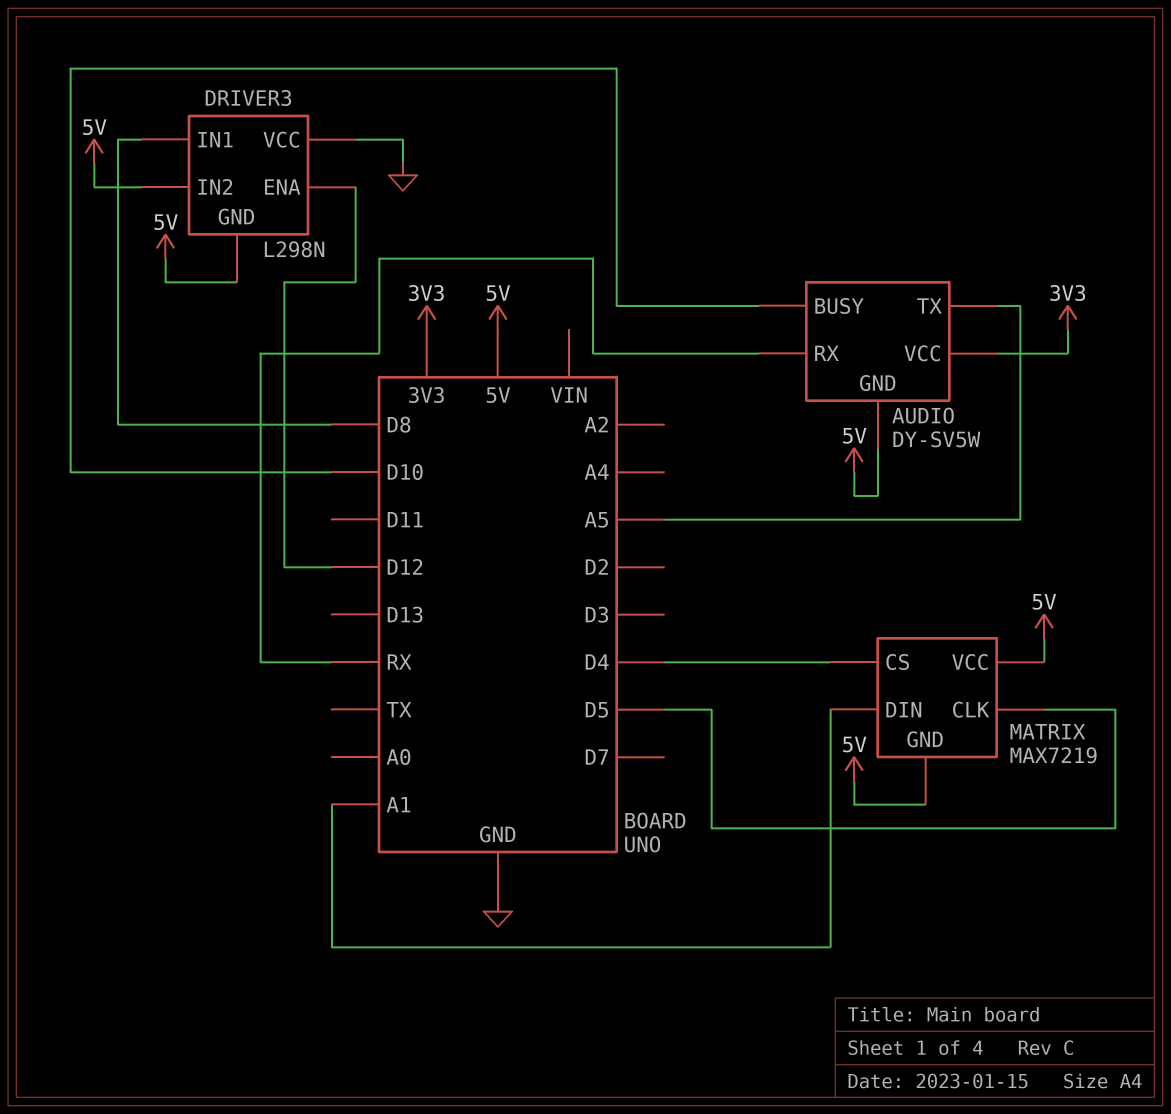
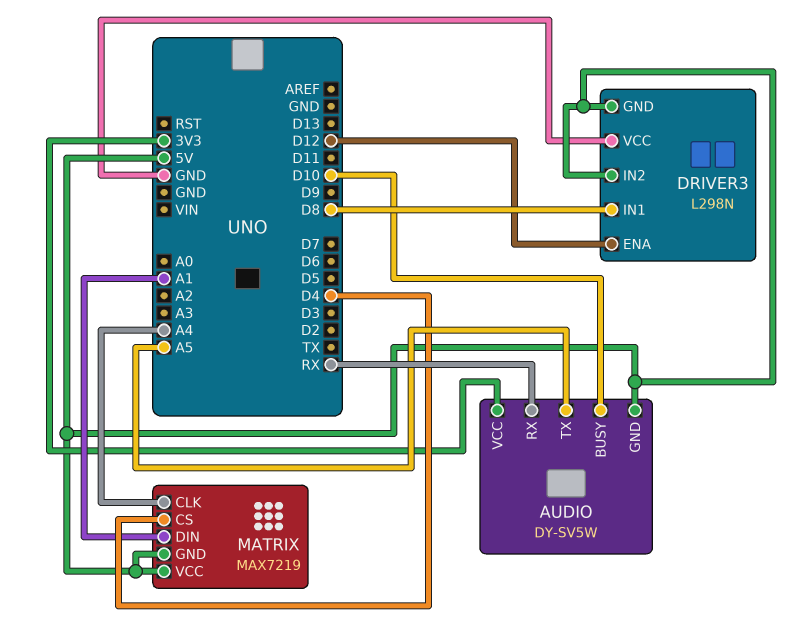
MATRIX pin CLK: D5 -> A4

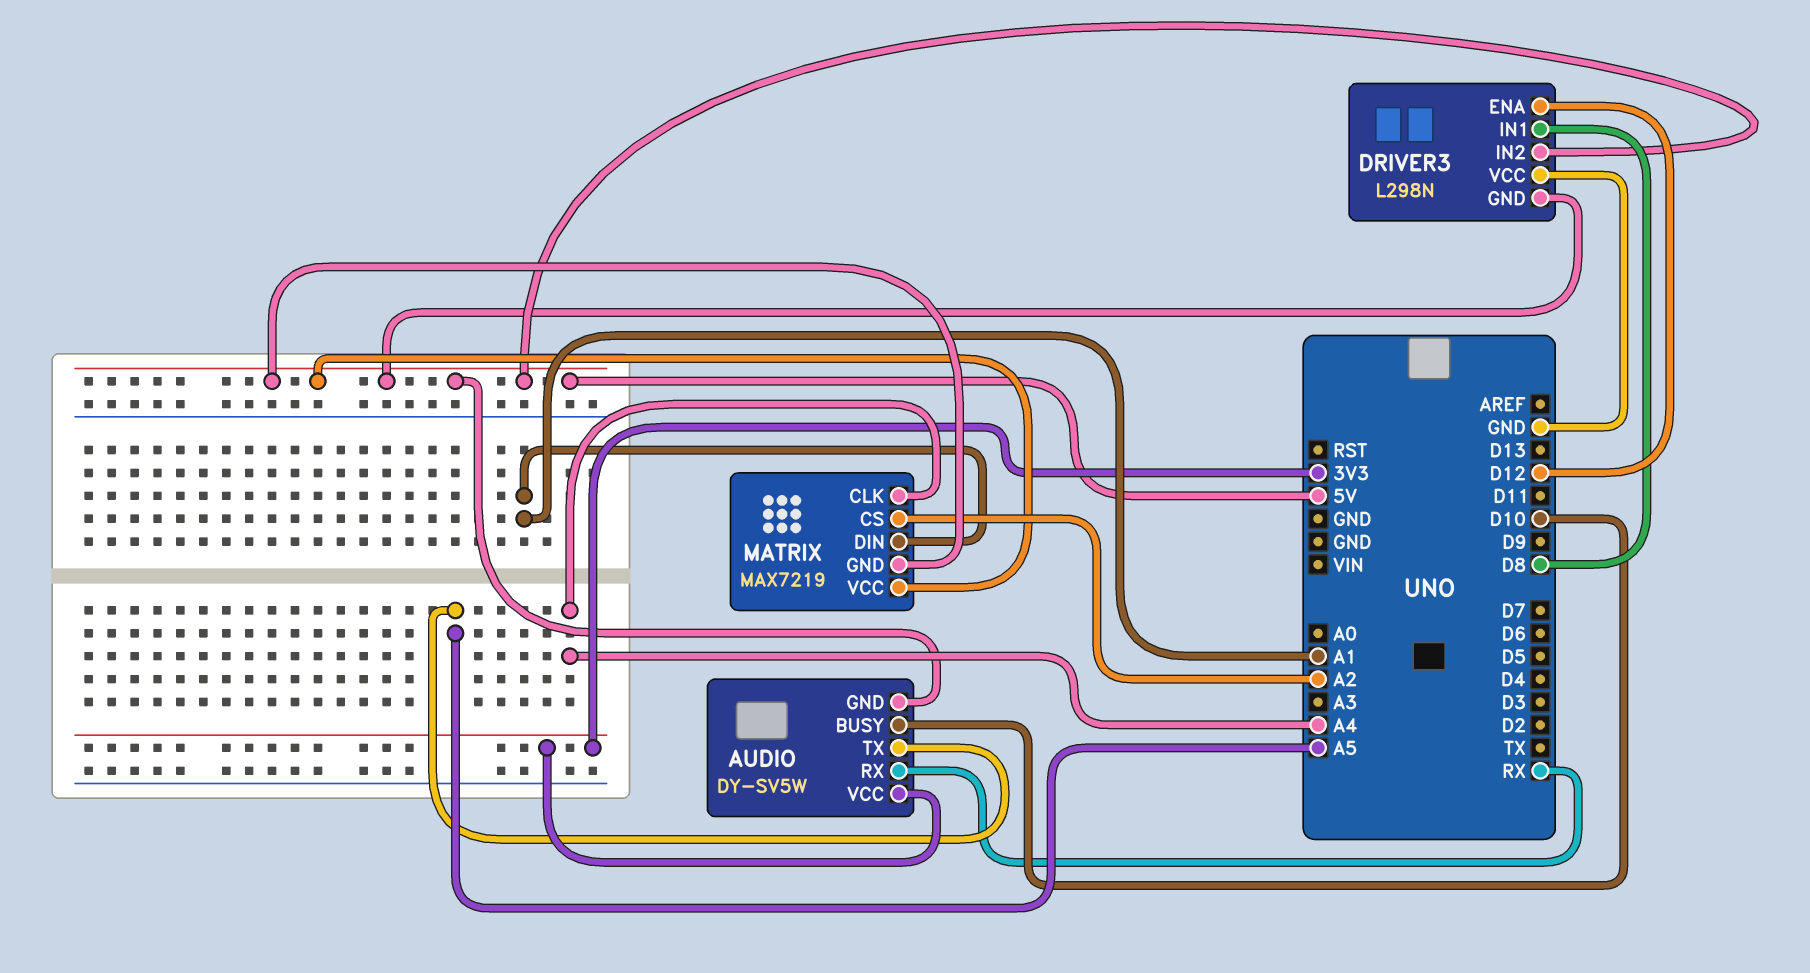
MATRIX pin CS: D4 -> A2

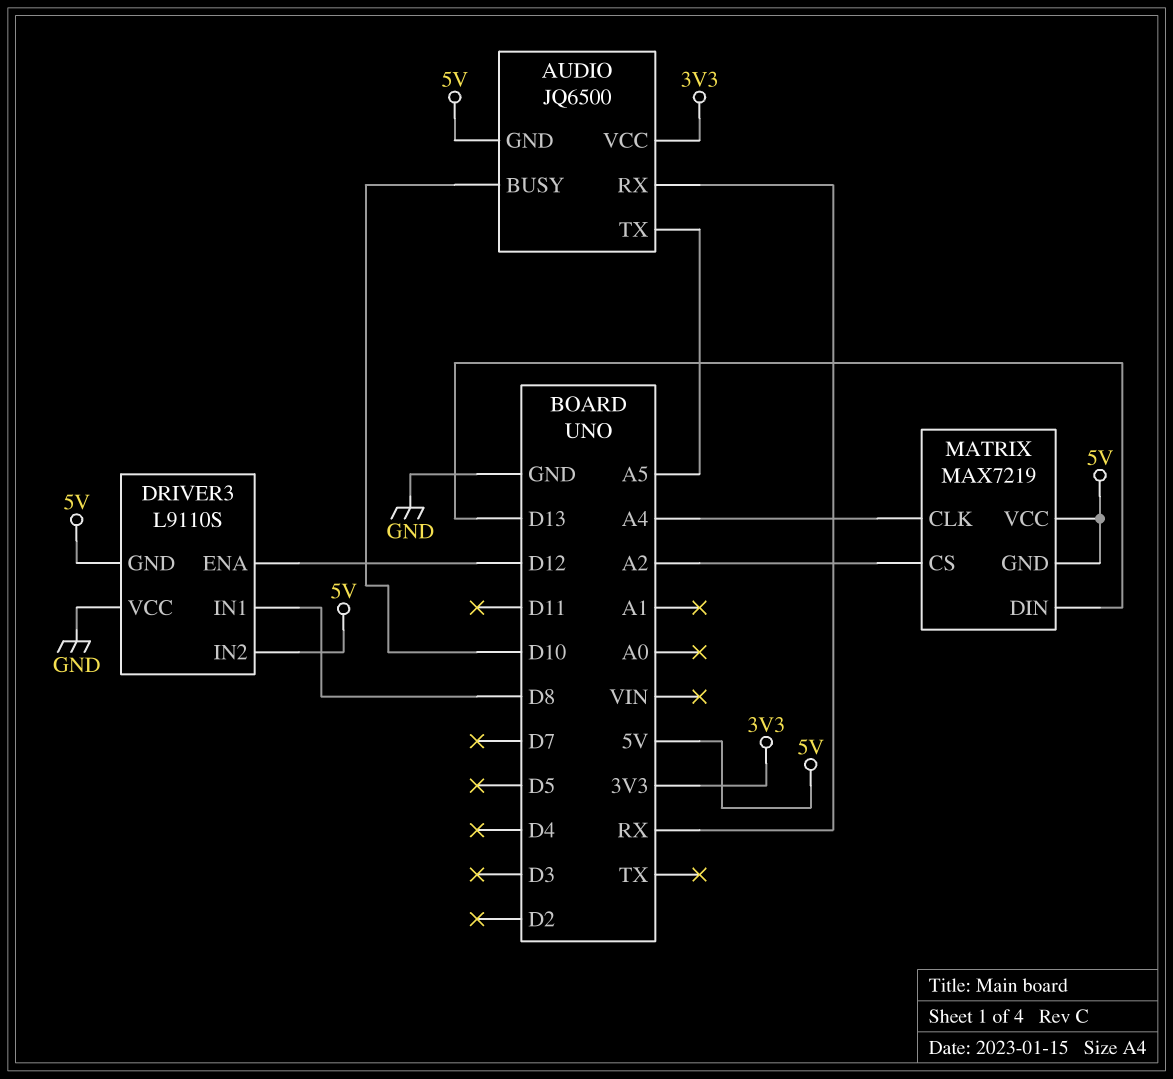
AUDIO: DY-SV5W -> JQ6500
DRIVER3: L298N -> L9110S
MATRIX pin DIN: A1 -> D13

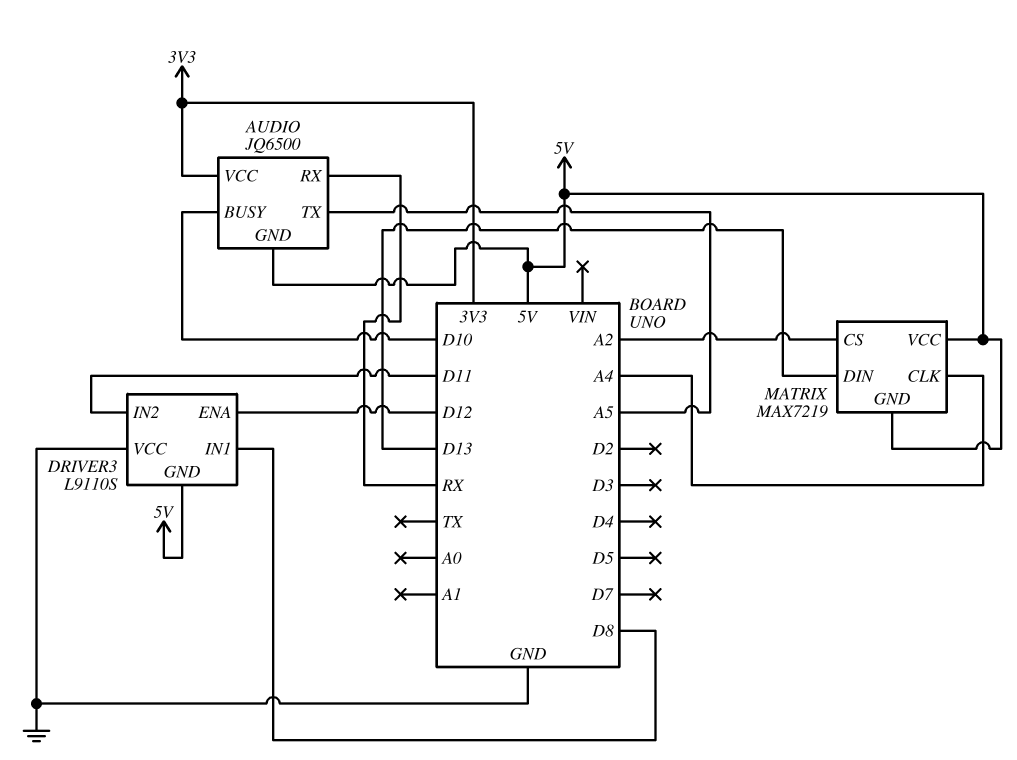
DRIVER3 pin IN2: 5V -> D11

